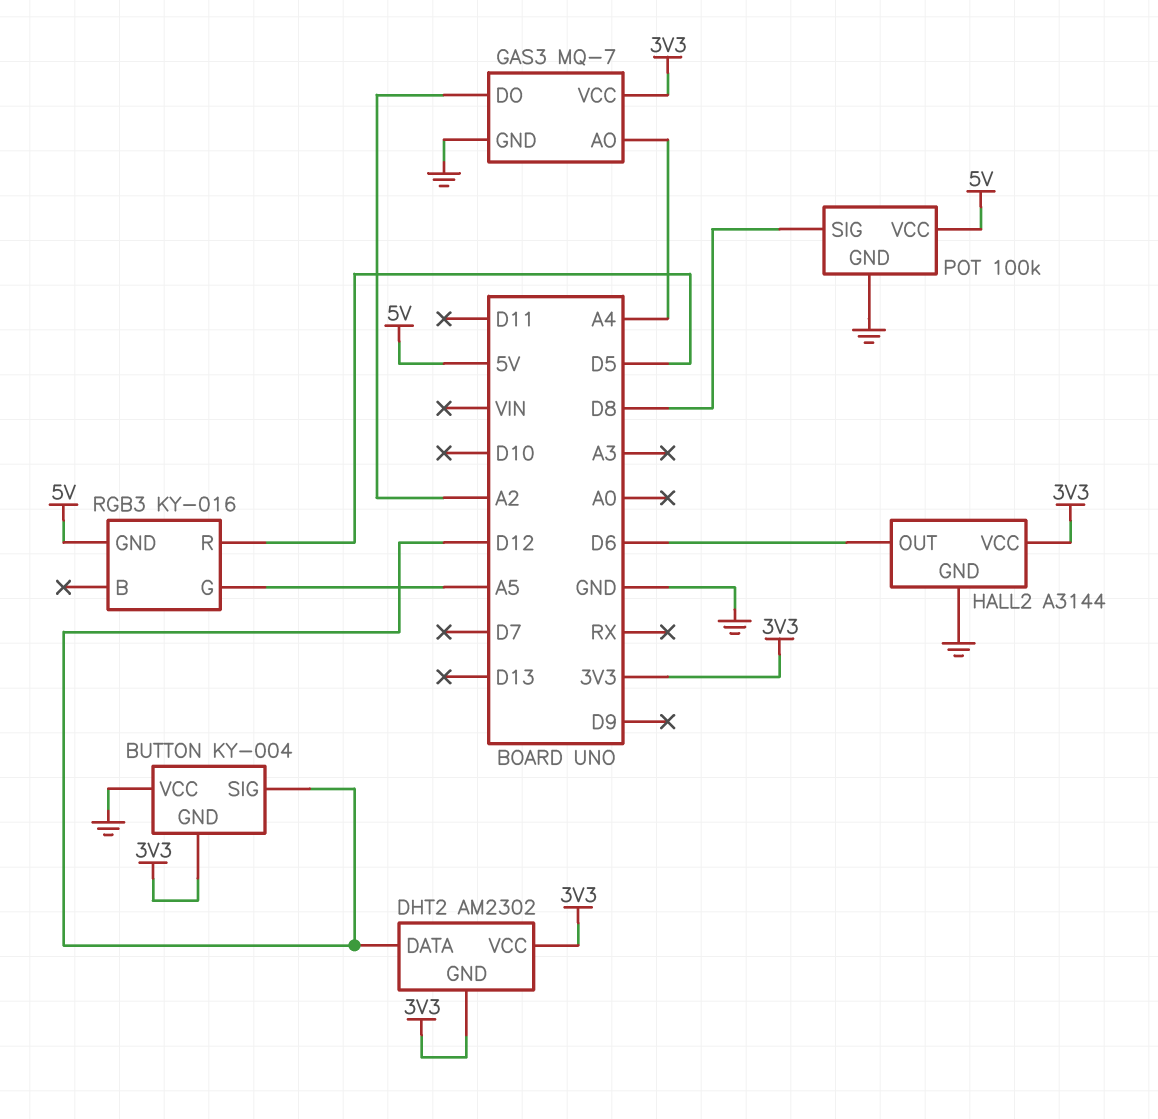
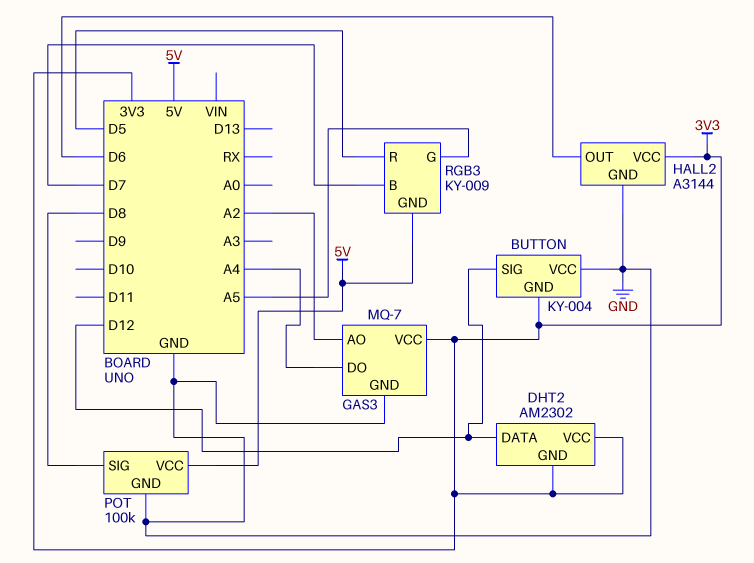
GAS3 pin AO: A4 -> A2
GAS3 pin DO: A2 -> A4
RGB3: KY-016 -> KY-009
RGB3 pin B: none -> D7

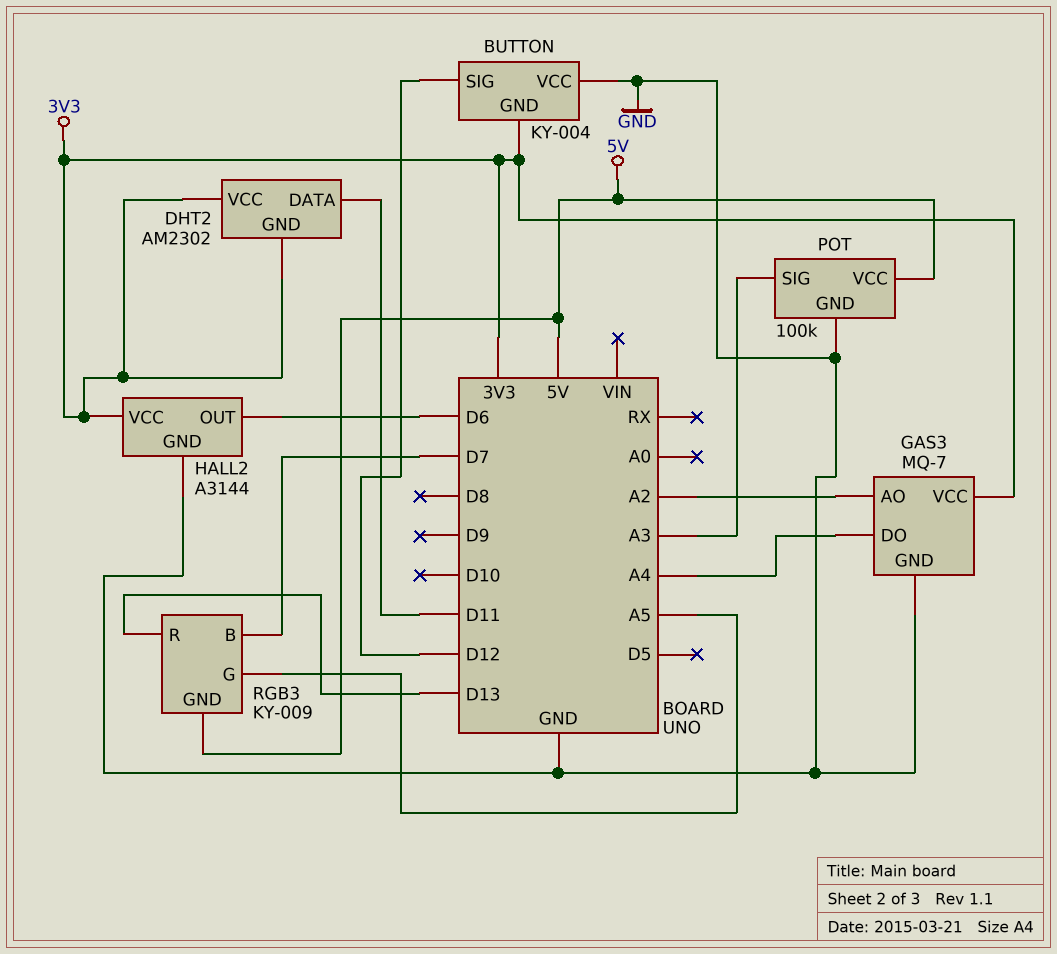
DHT2 pin DATA: D12 -> D11
POT pin SIG: D8 -> A3
RGB3 pin R: D5 -> D13

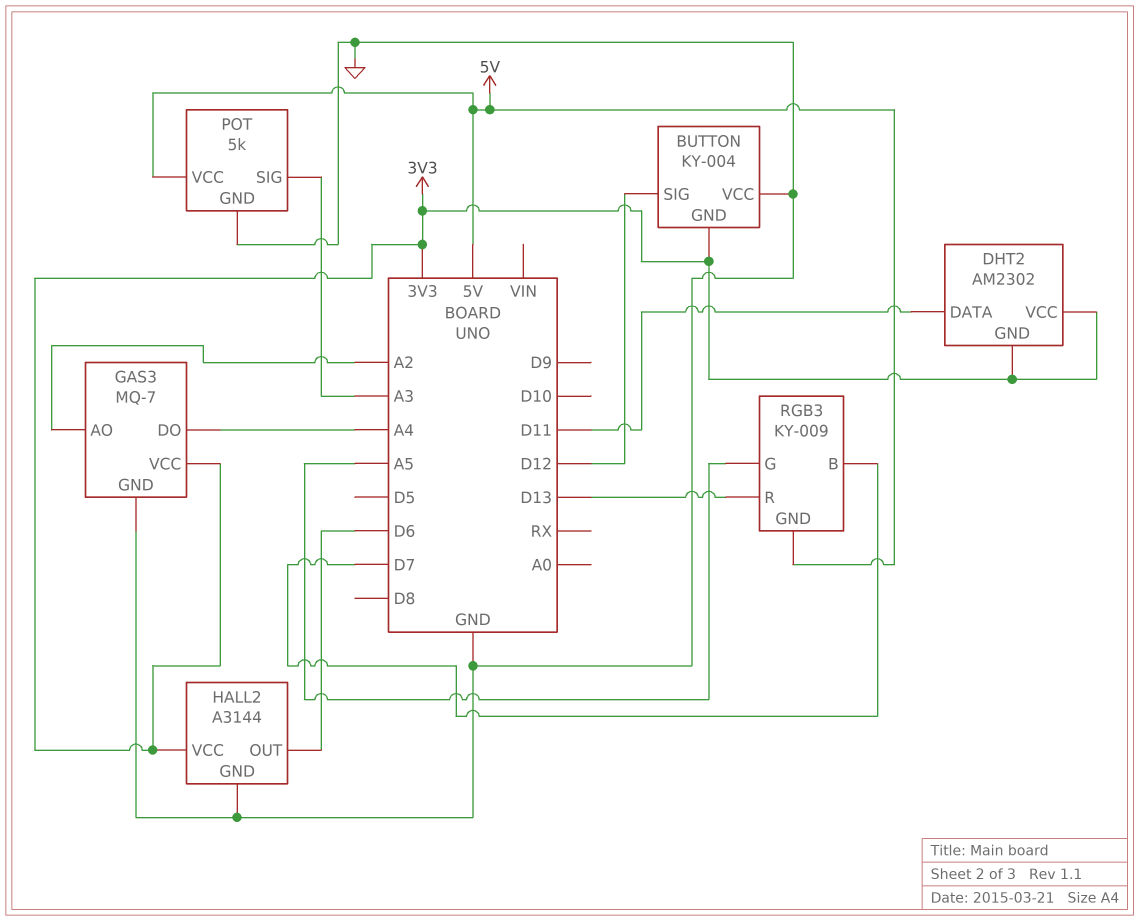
POT: 100k -> 5k

